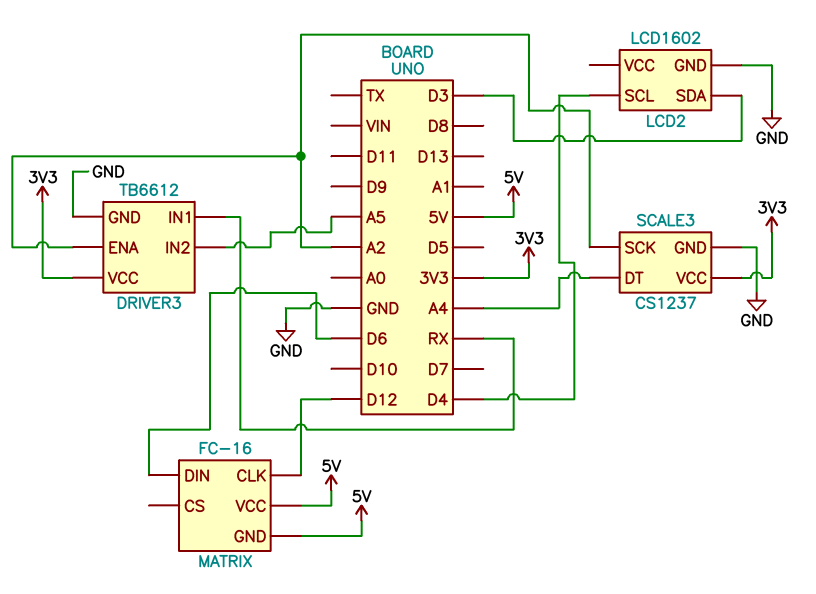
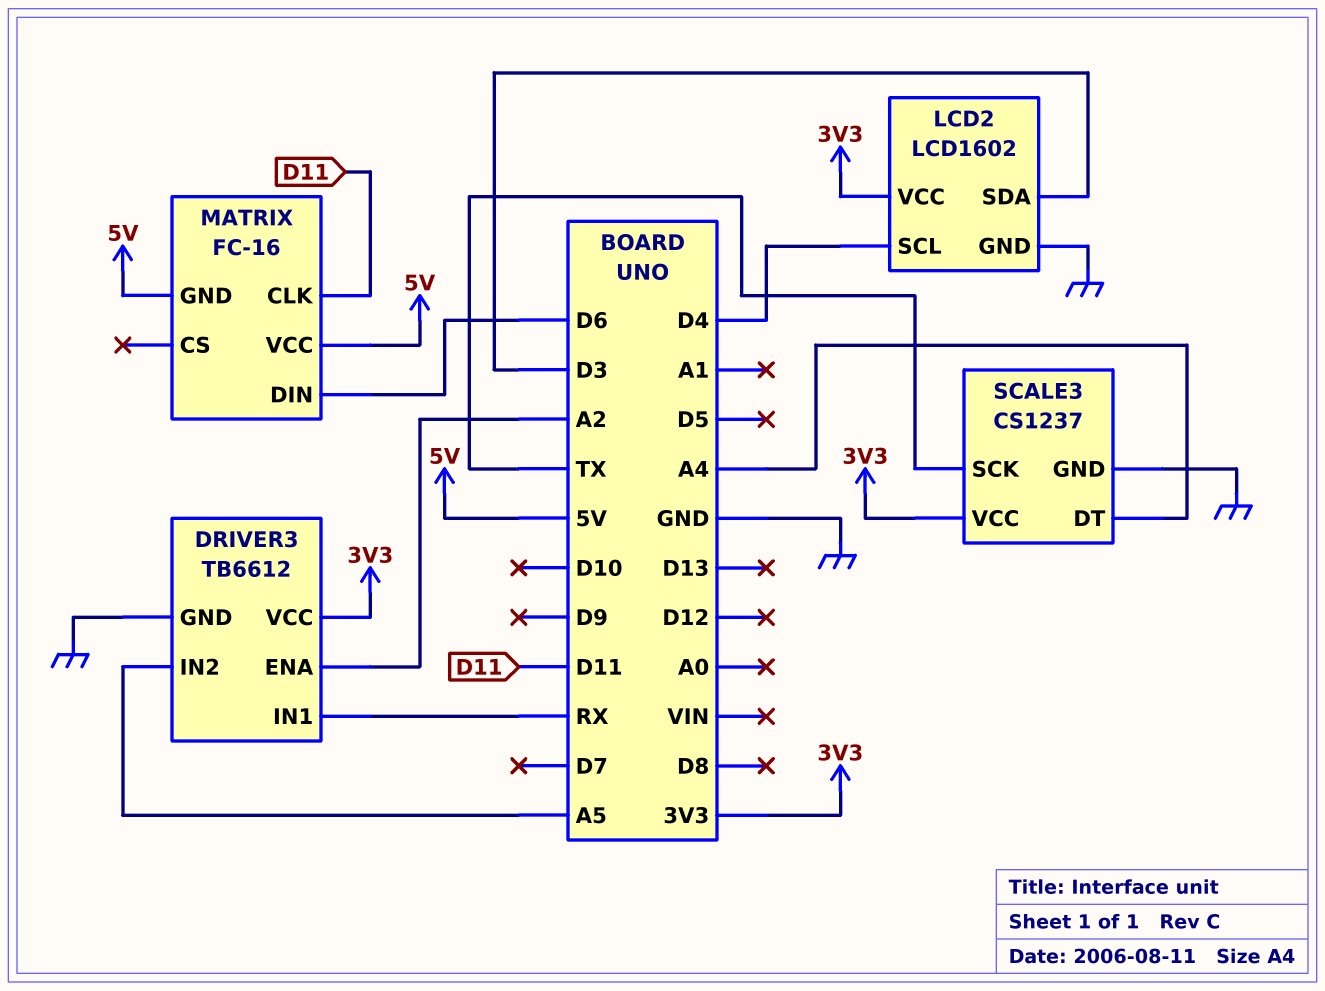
LCD2 pin VCC: none -> 3V3
MATRIX pin CLK: D12 -> D11
SCALE3 pin SCK: A2 -> TX

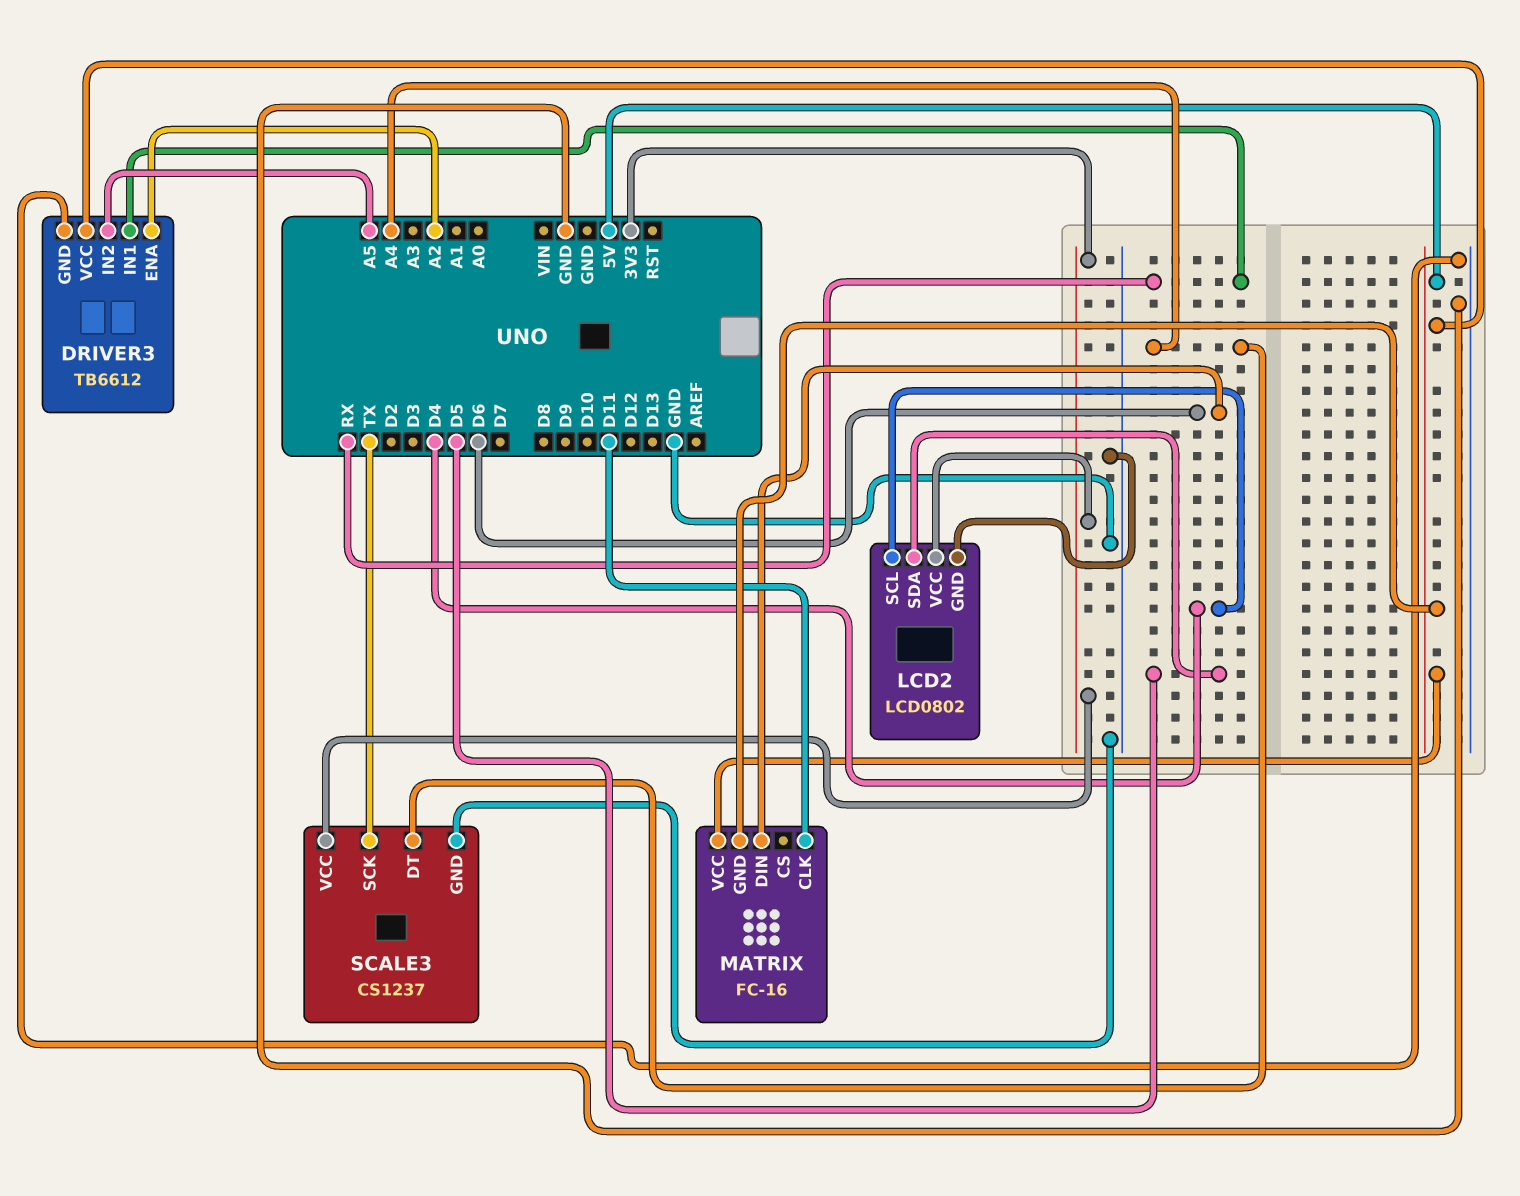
DRIVER3 pin VCC: 3V3 -> 5V
LCD2: LCD1602 -> LCD0802
LCD2 pin SDA: D3 -> D5

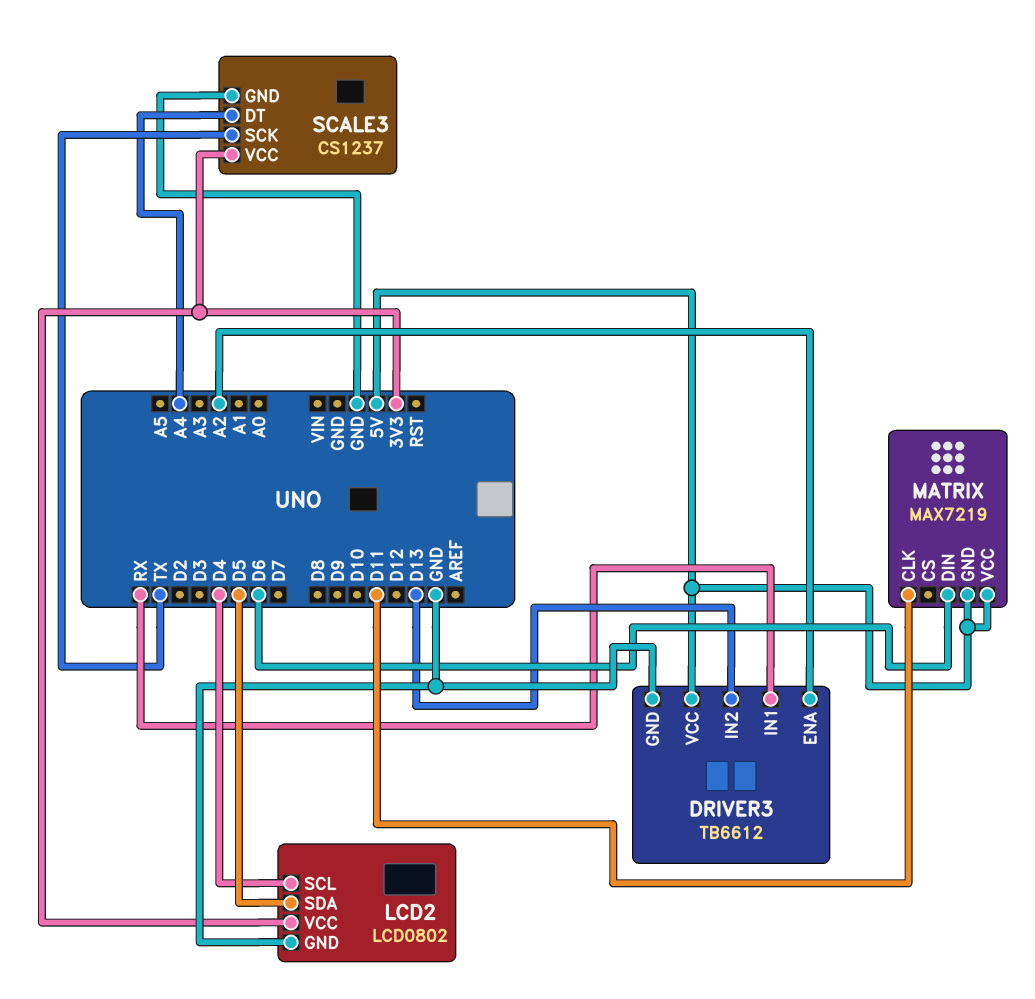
DRIVER3 pin IN2: A5 -> D13
MATRIX: FC-16 -> MAX7219

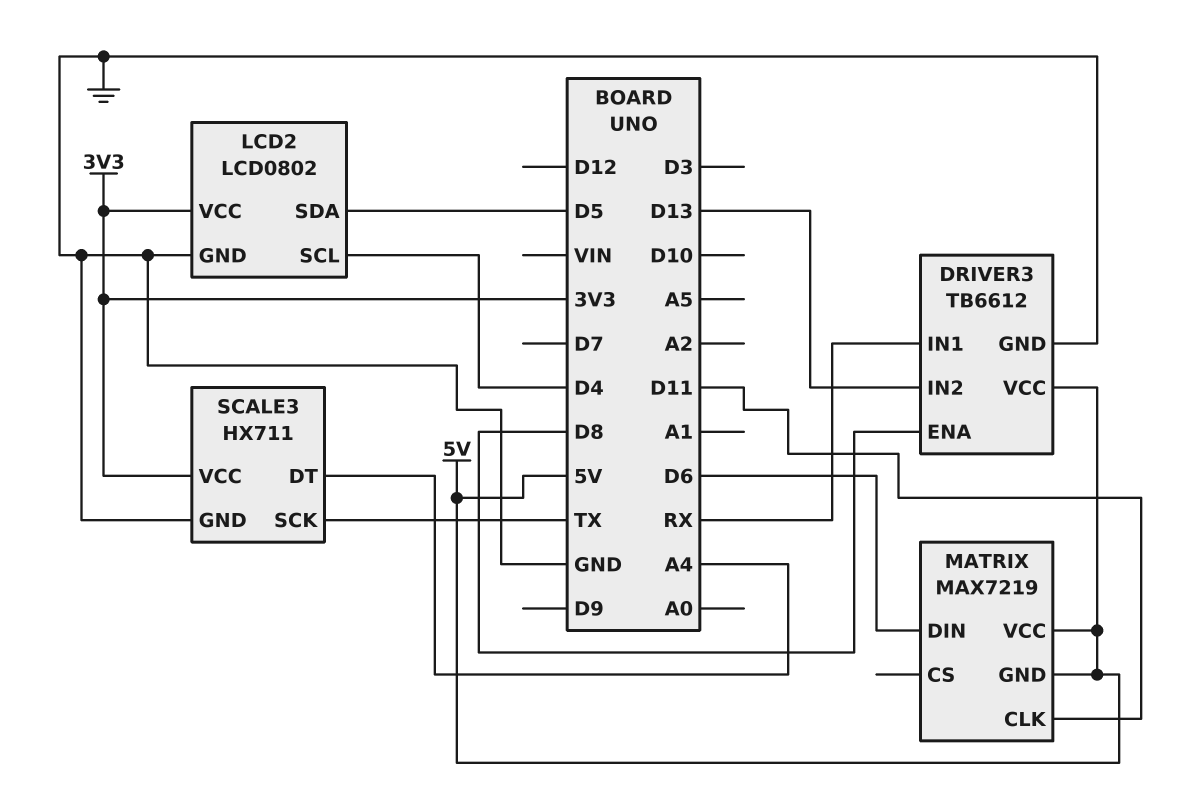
DRIVER3 pin ENA: A2 -> D8
SCALE3: CS1237 -> HX711

